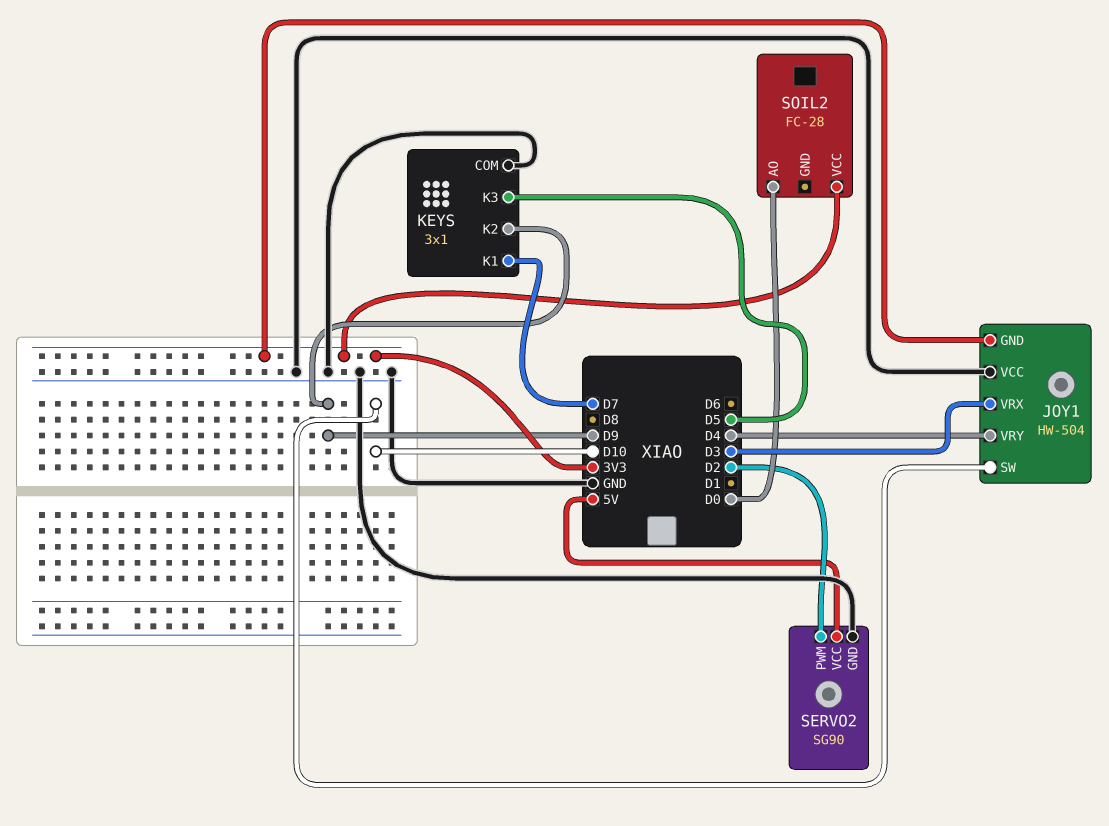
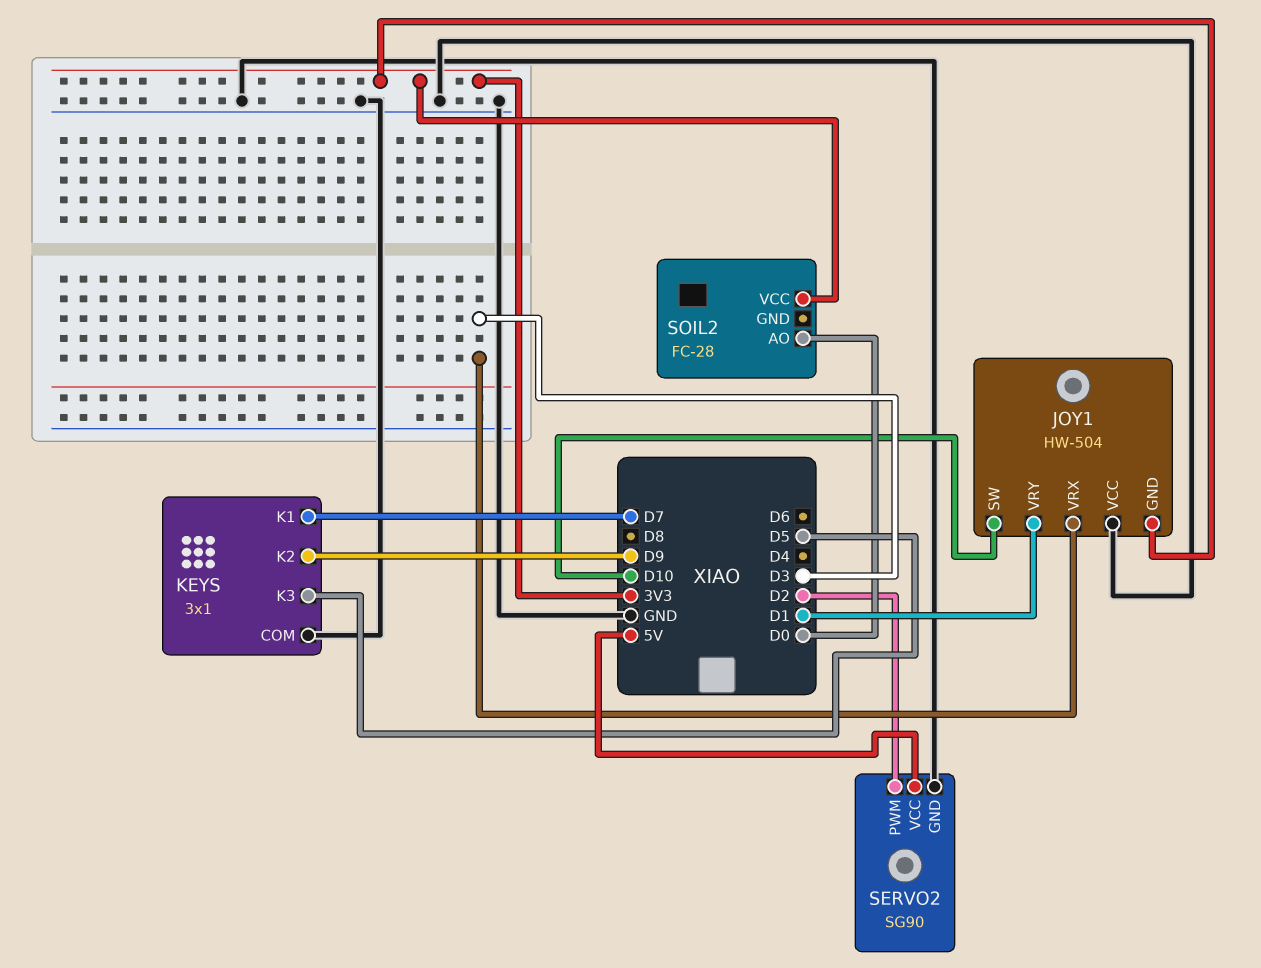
JOY1 pin VRY: D4 -> D1

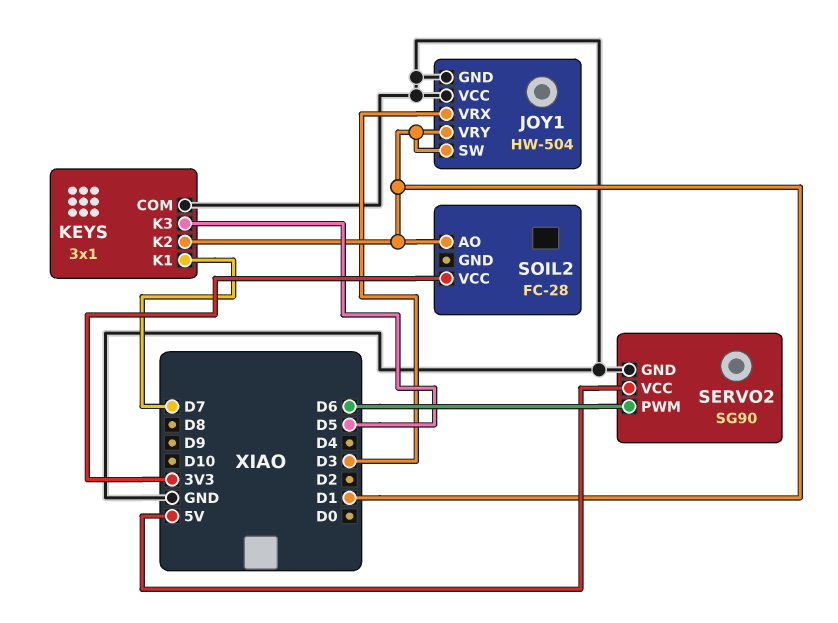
JOY1 pin GND: 3V3 -> GND
JOY1 pin SW: D10 -> D1
KEYS pin K2: D9 -> D1
SERVO2 pin PWM: D2 -> D6
SOIL2 pin AO: D0 -> D1

